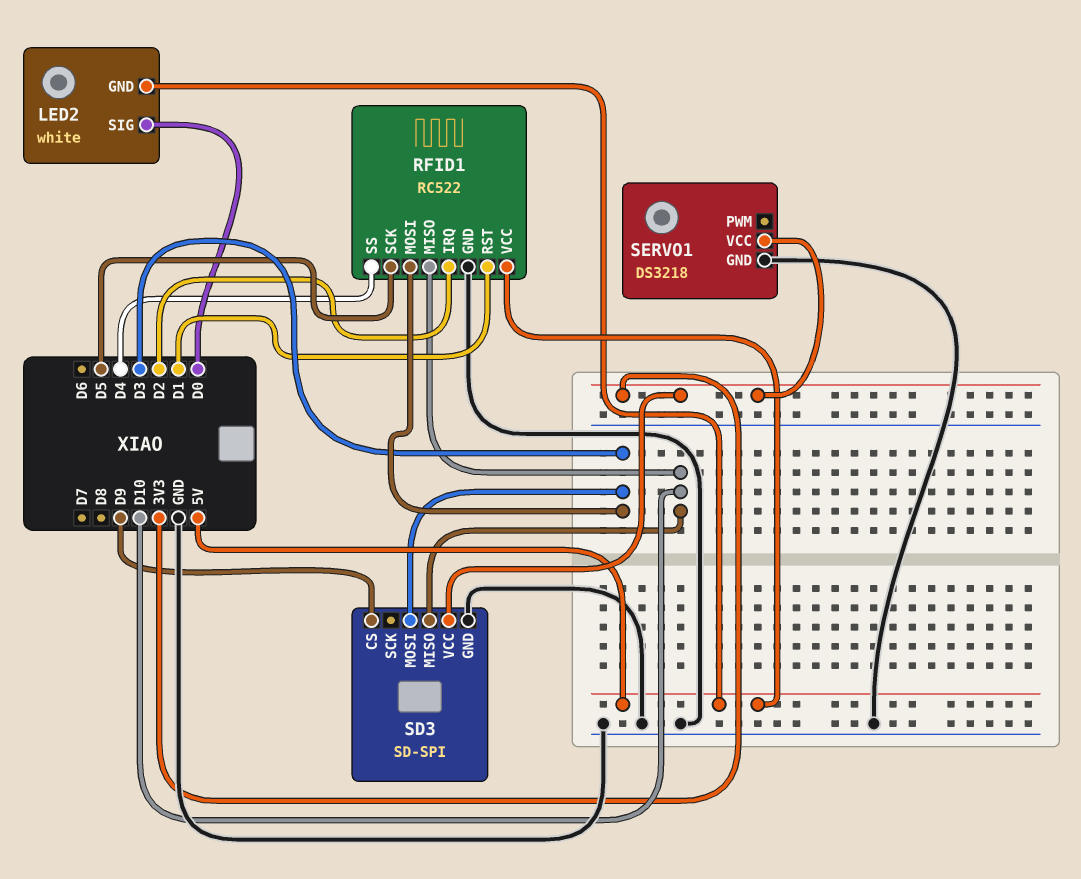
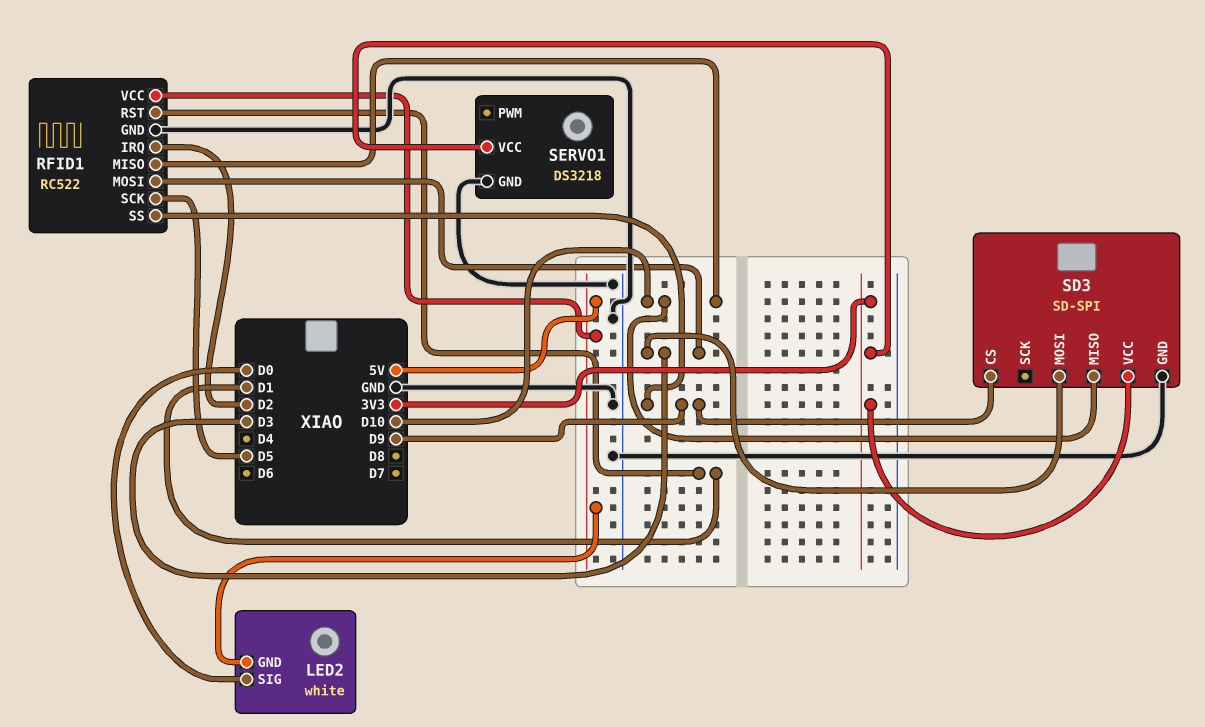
RFID1 pin SS: D4 -> D9

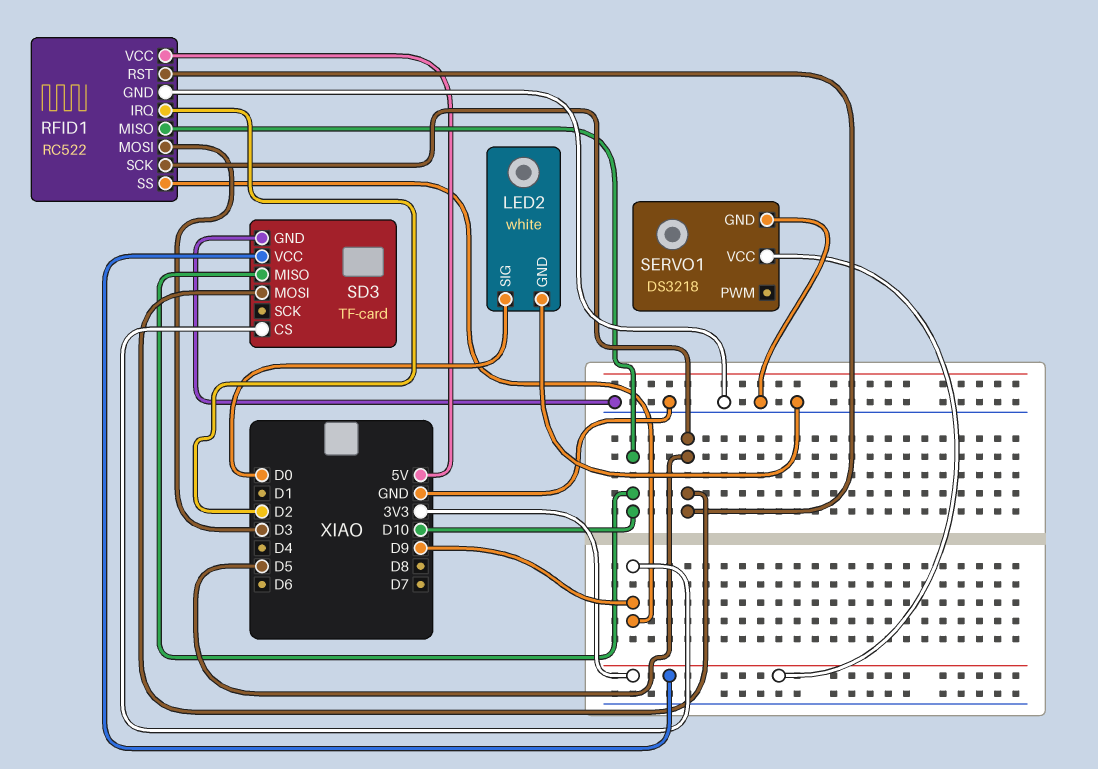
LED2 pin GND: 5V -> GND
RFID1 pin RST: D1 -> D5
SD3: SD-SPI -> TF-card
SD3 pin MOSI: D3 -> D5

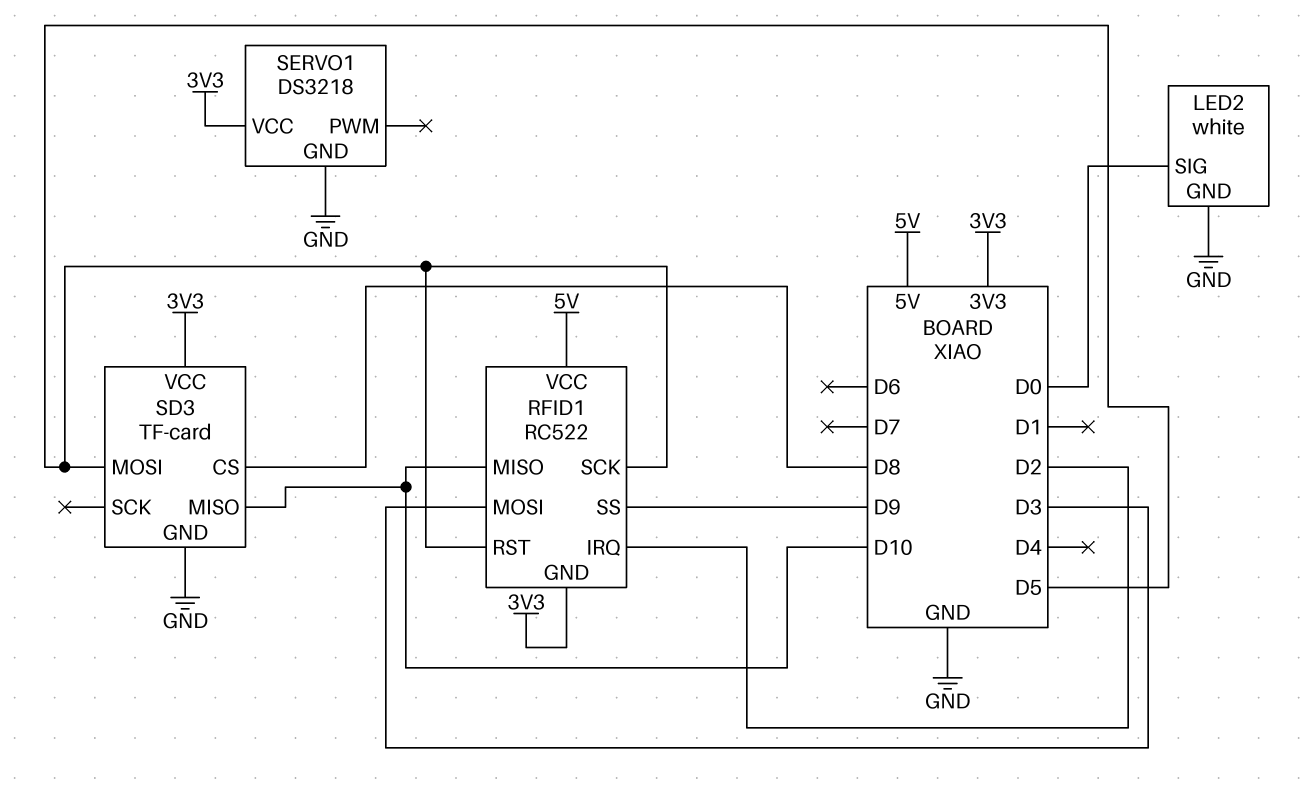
RFID1 pin GND: GND -> 3V3
SD3 pin CS: D9 -> D8

